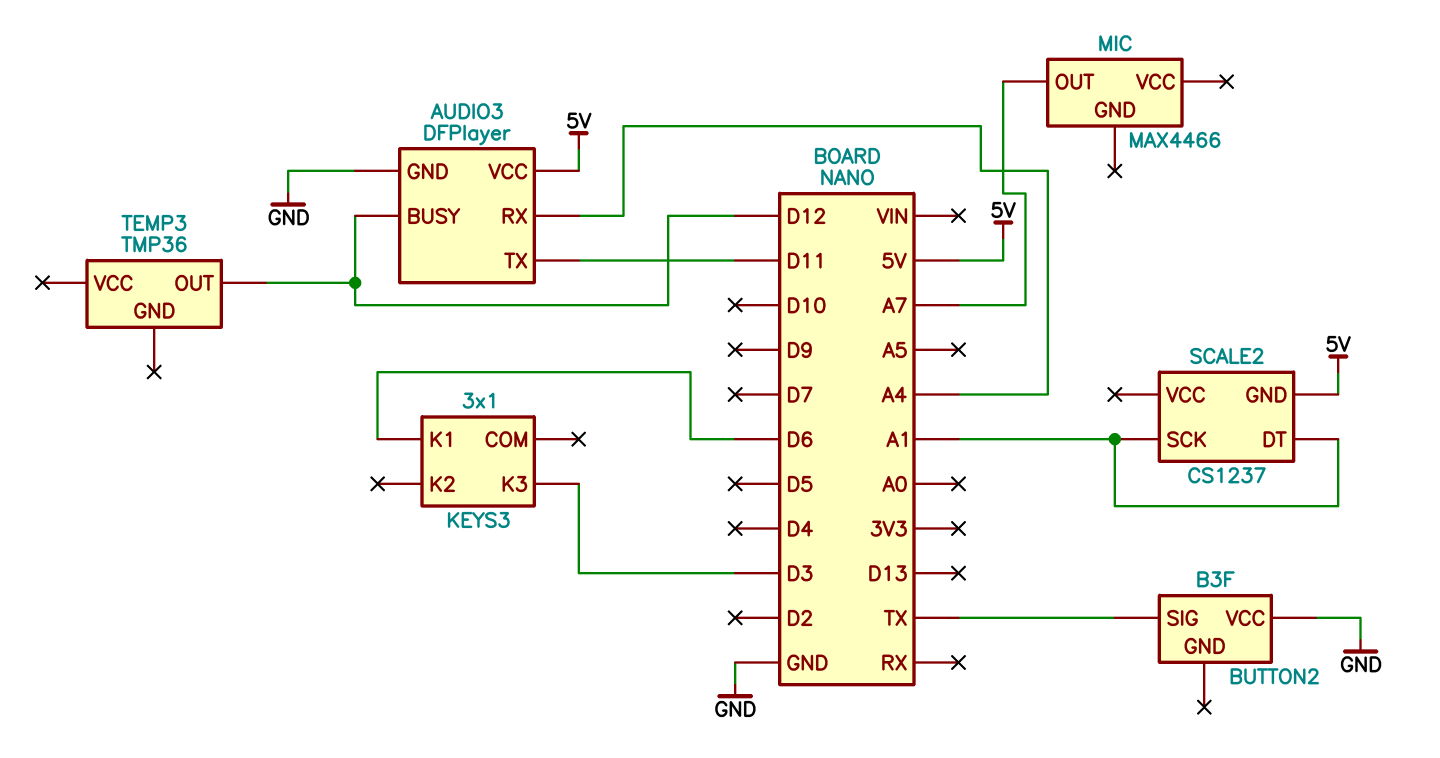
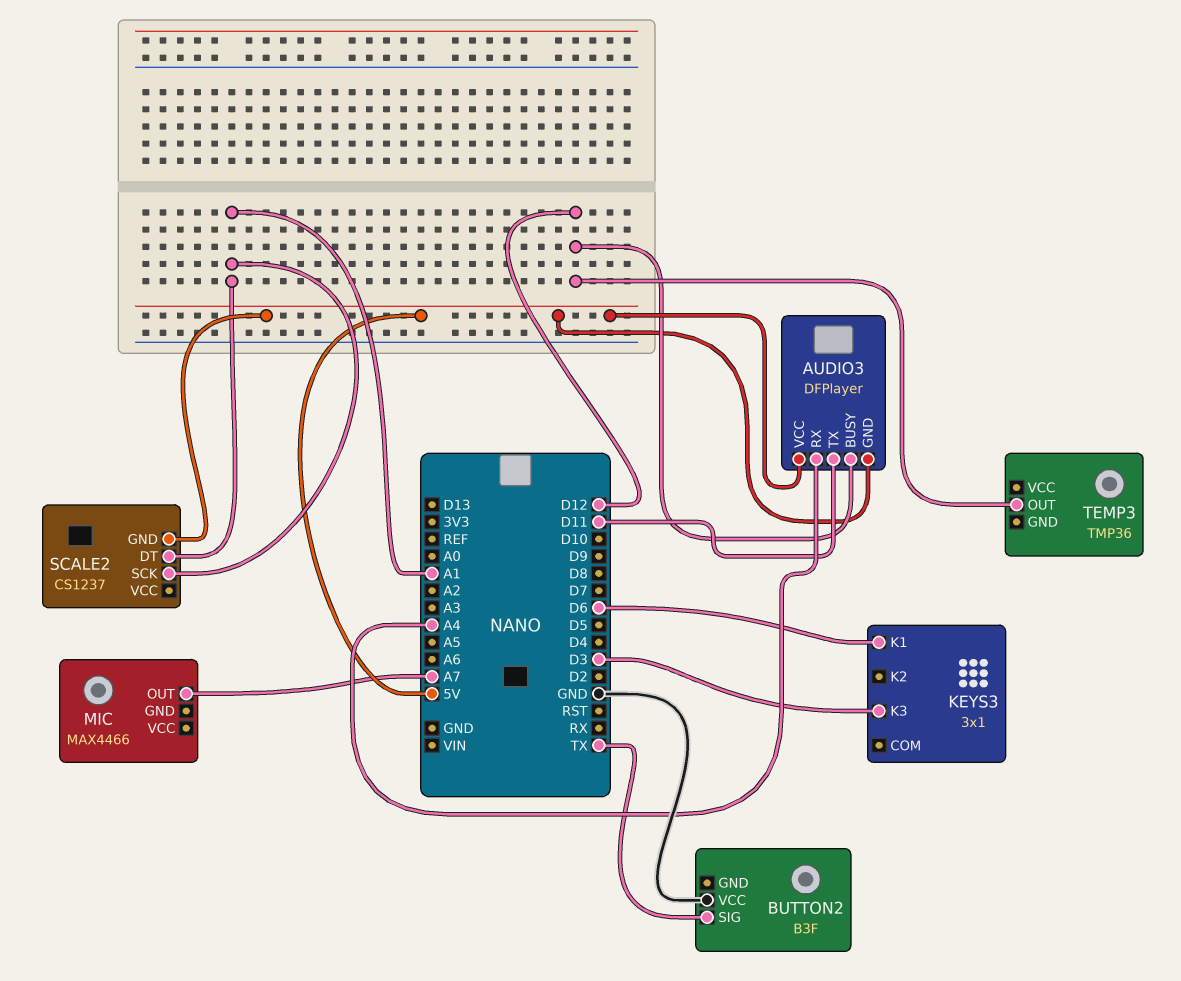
AUDIO3 pin GND: GND -> 5V

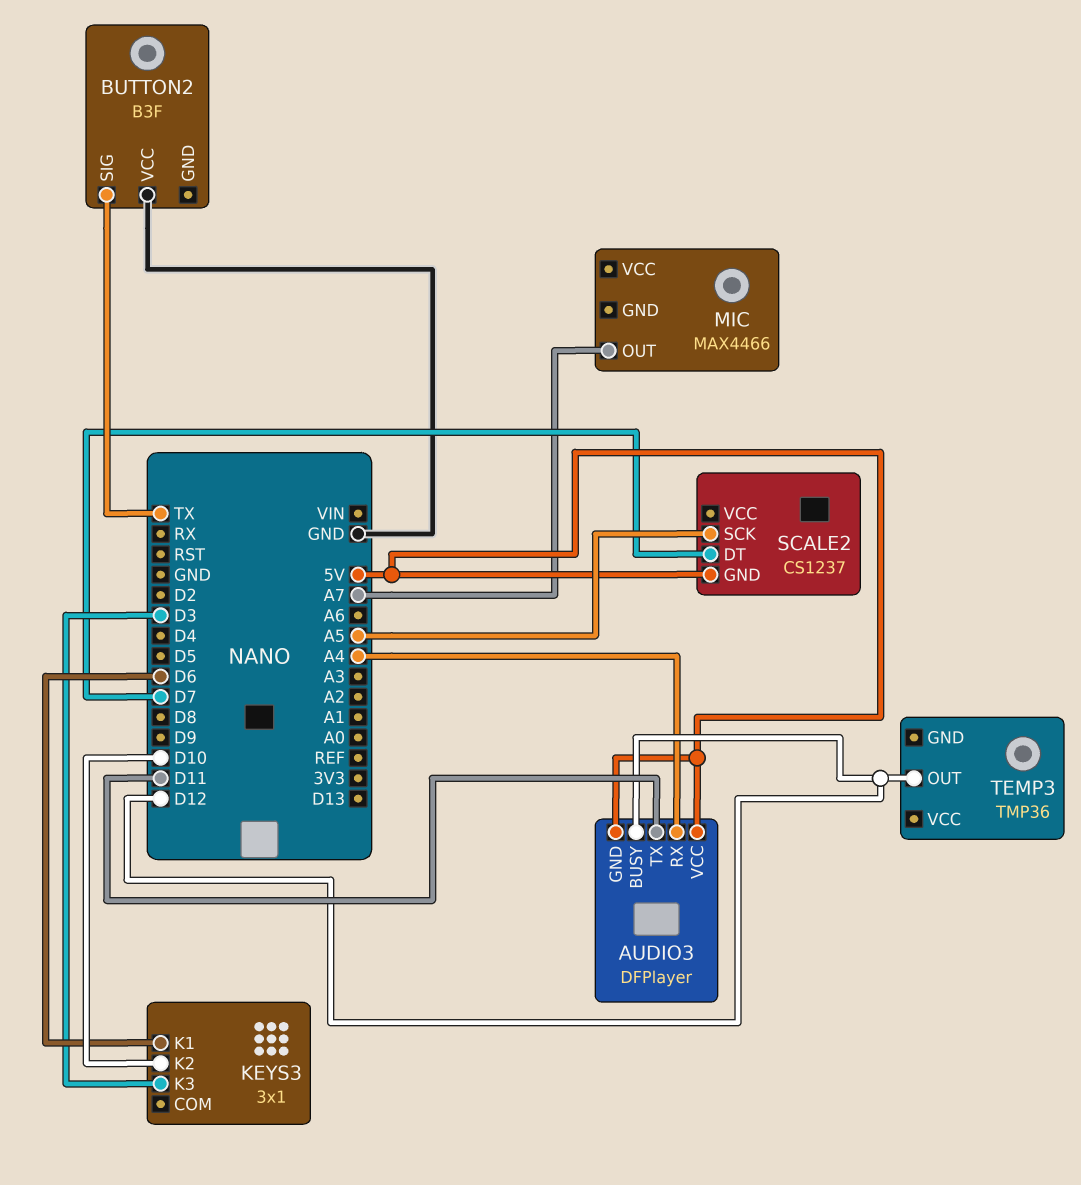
KEYS3 pin K2: none -> D10
SCALE2 pin DT: A1 -> D7
SCALE2 pin SCK: A1 -> A5

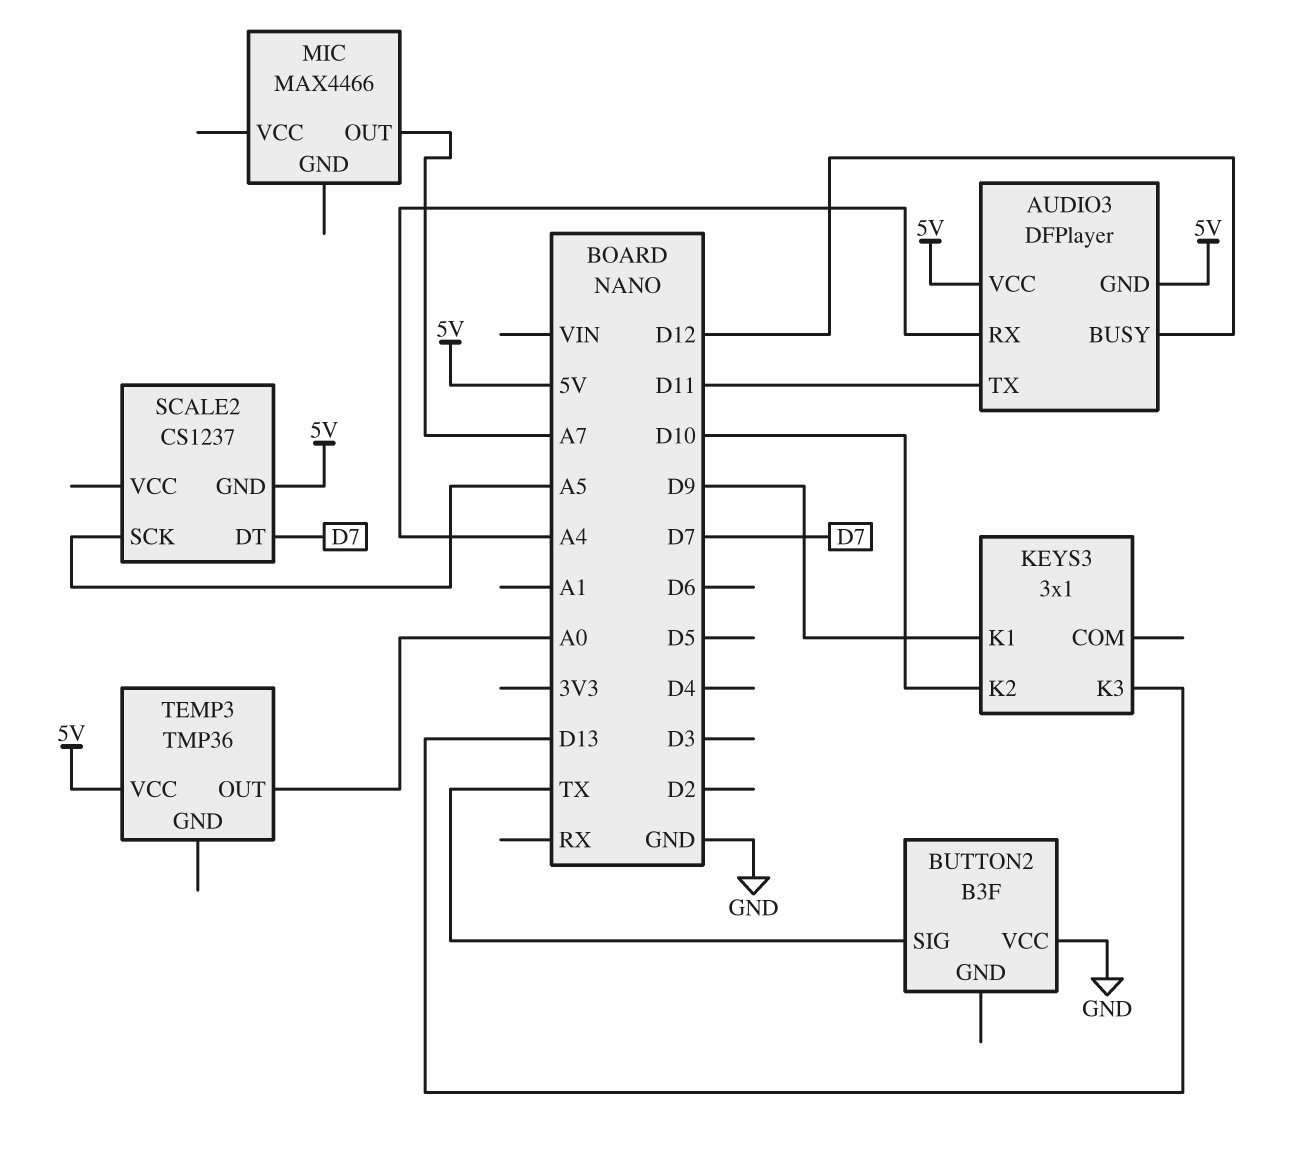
KEYS3 pin K1: D6 -> D9
KEYS3 pin K3: D3 -> D13
TEMP3 pin OUT: D12 -> A0
TEMP3 pin VCC: none -> 5V

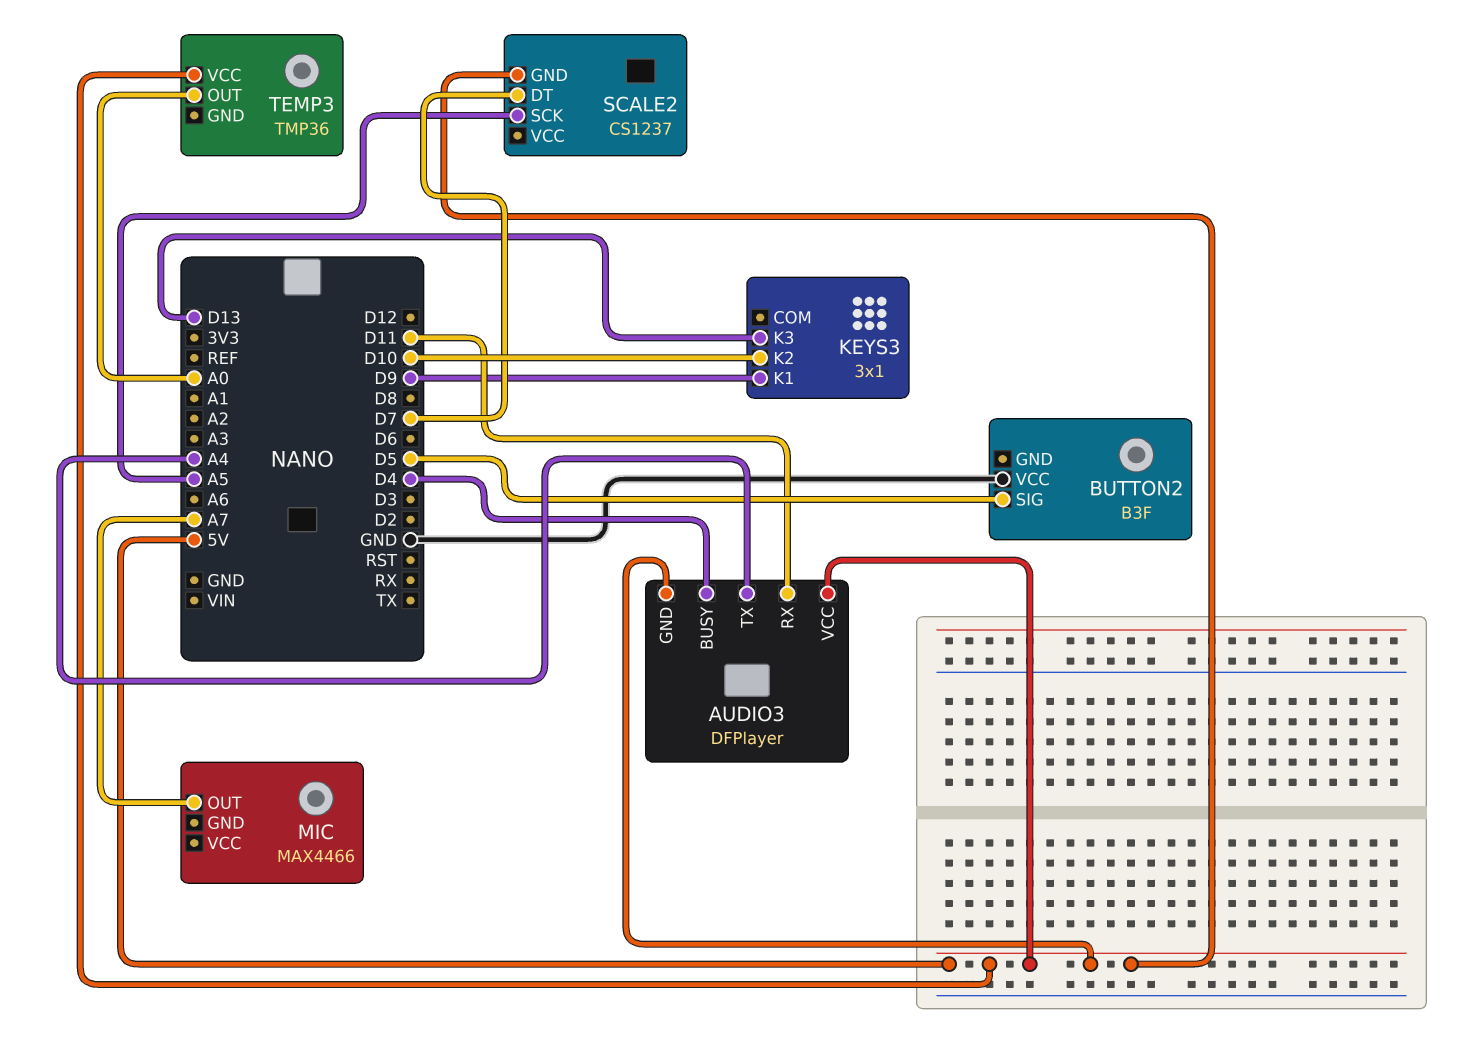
AUDIO3 pin BUSY: D12 -> D4
AUDIO3 pin RX: A4 -> D11
AUDIO3 pin TX: D11 -> A4
BUTTON2 pin SIG: TX -> D5

